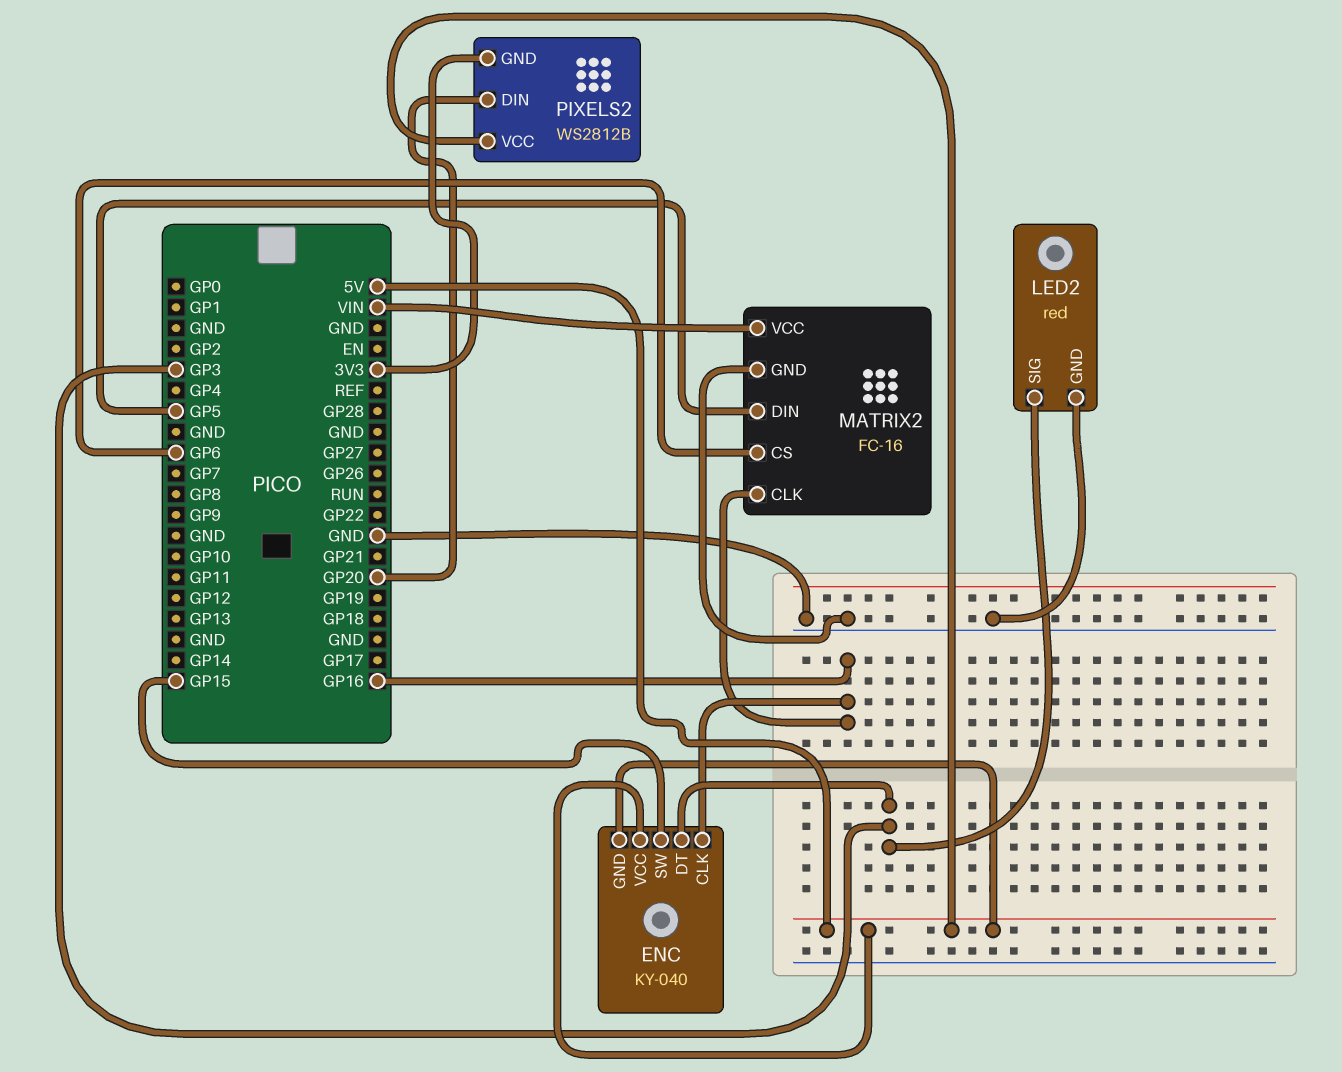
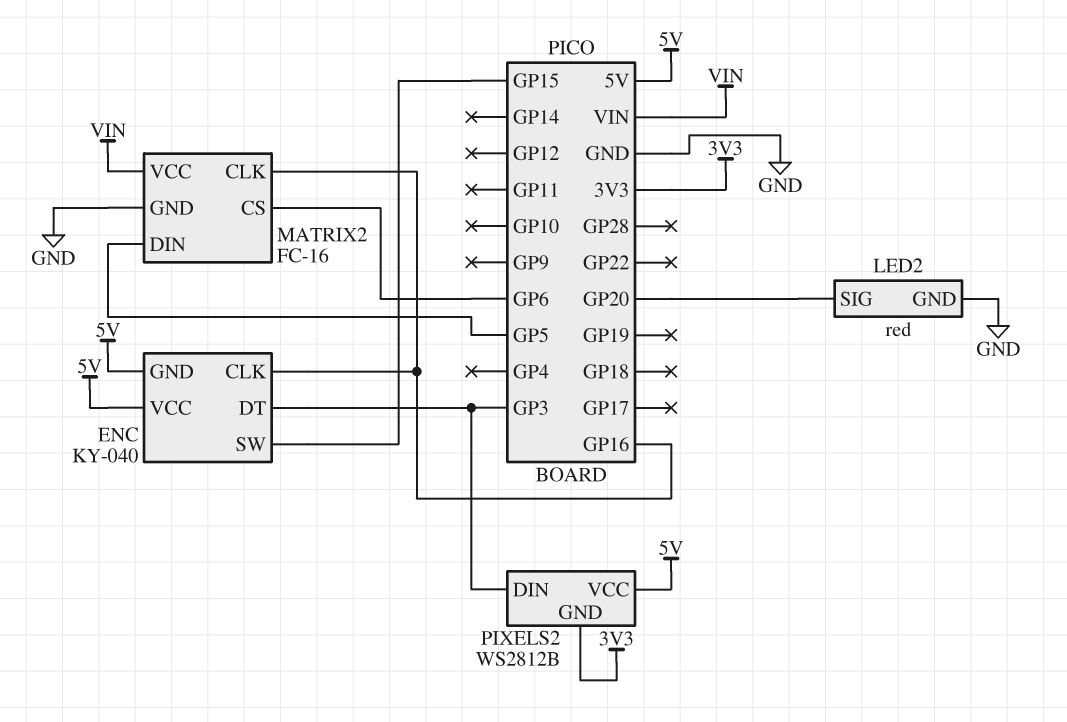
LED2 pin SIG: GP3 -> GP20
PIXELS2 pin DIN: GP20 -> GP3

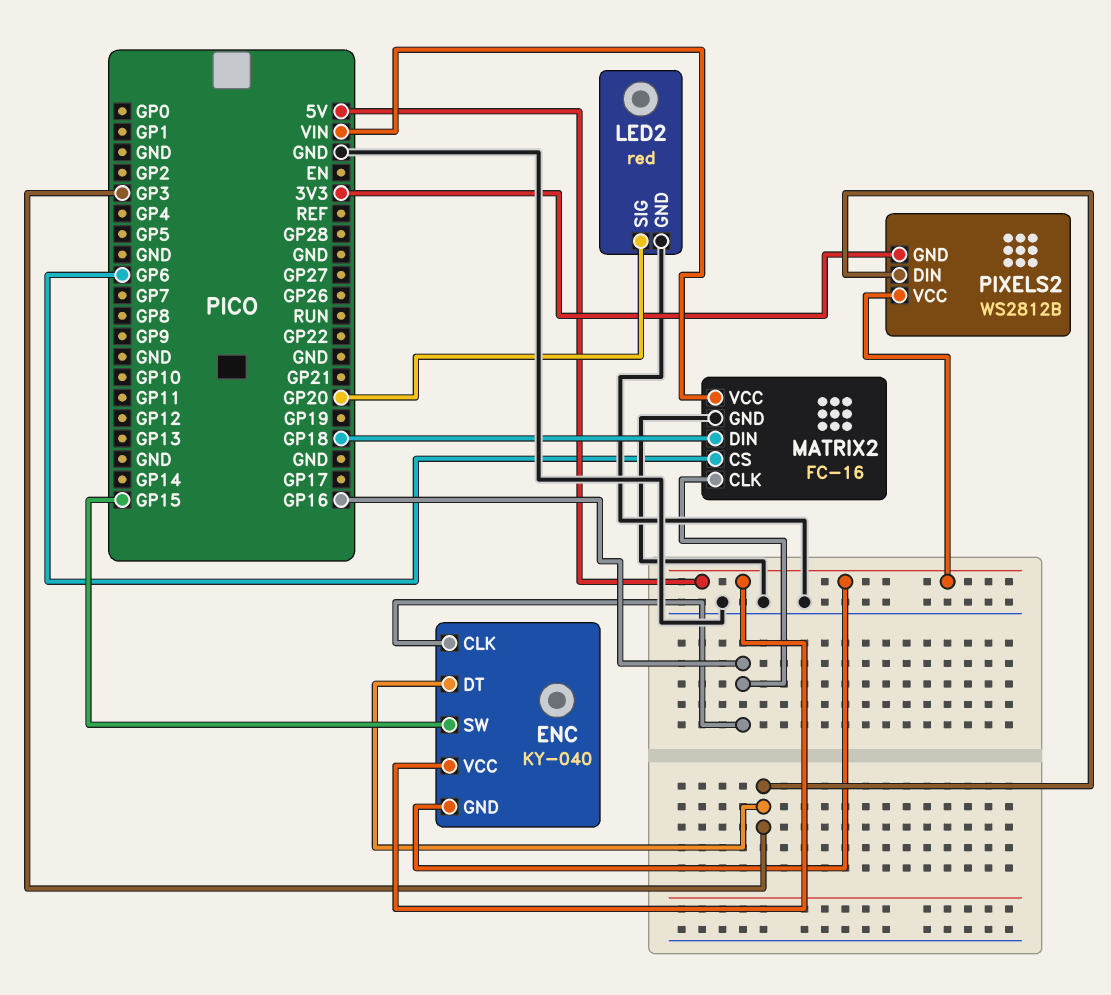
MATRIX2 pin DIN: GP5 -> GP18

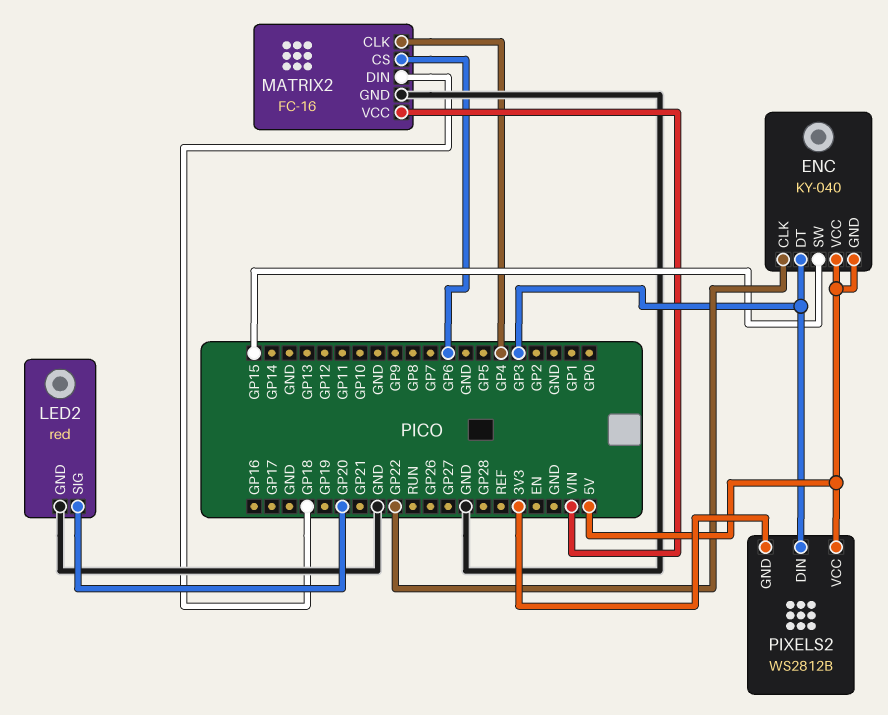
ENC pin CLK: GP16 -> GP22
MATRIX2 pin CLK: GP16 -> GP4

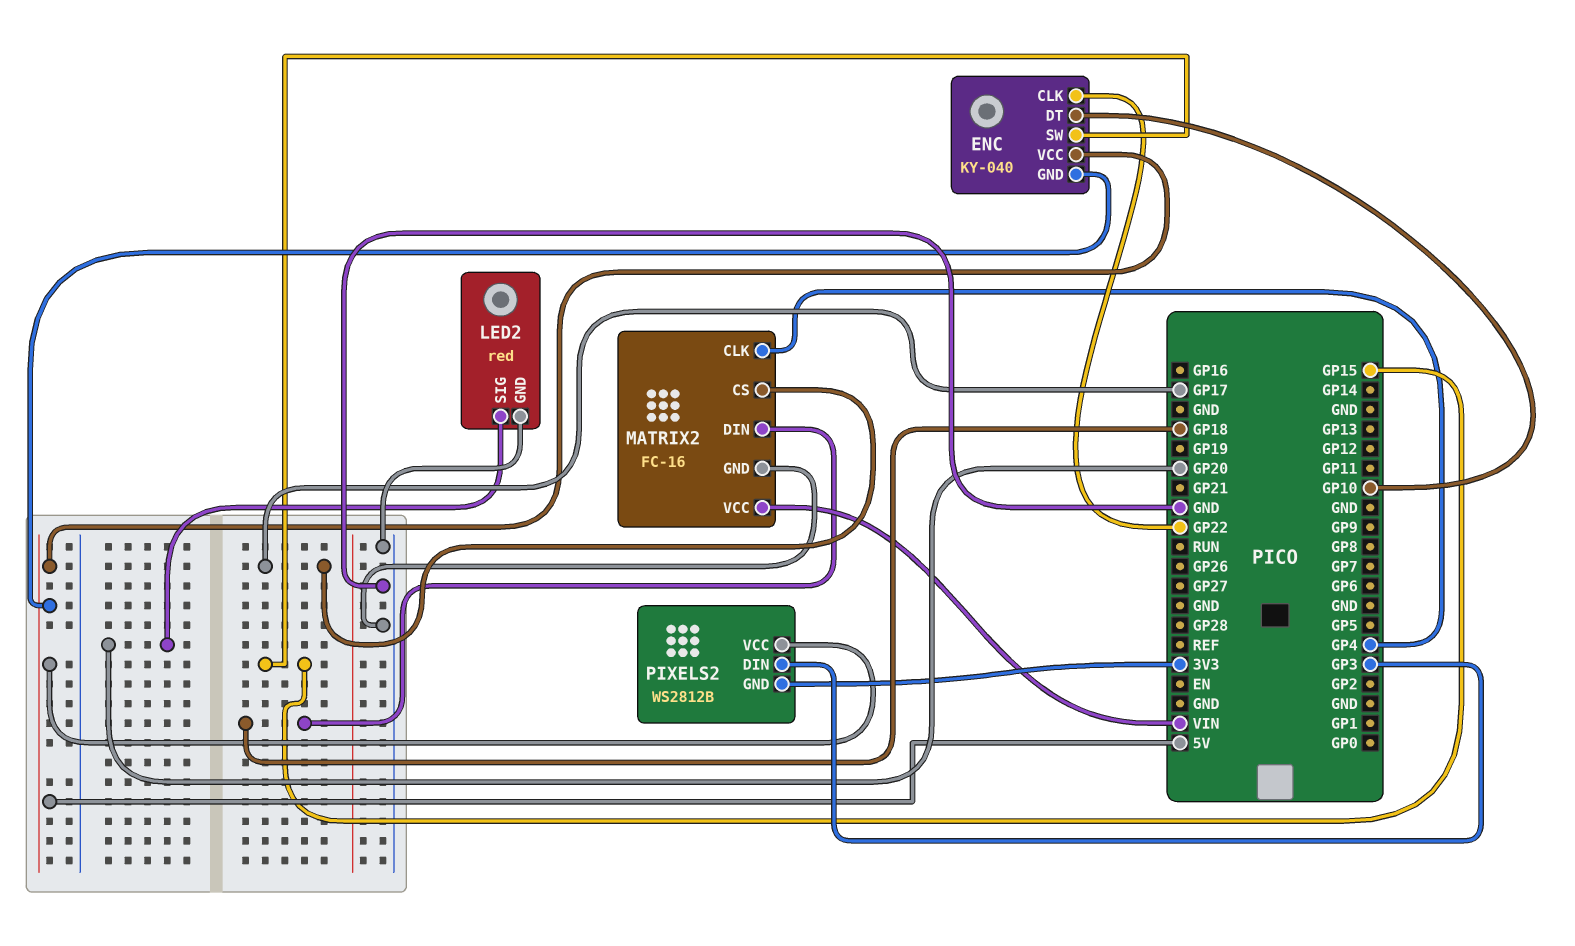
ENC pin DT: GP3 -> GP10
MATRIX2 pin CS: GP6 -> GP17

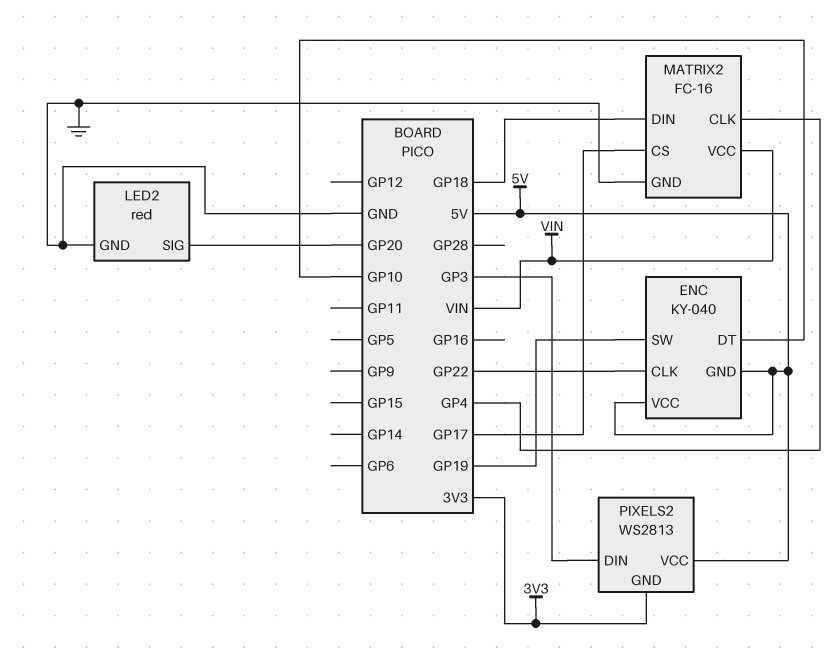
ENC pin SW: GP15 -> GP19
PIXELS2: WS2812B -> WS2813

